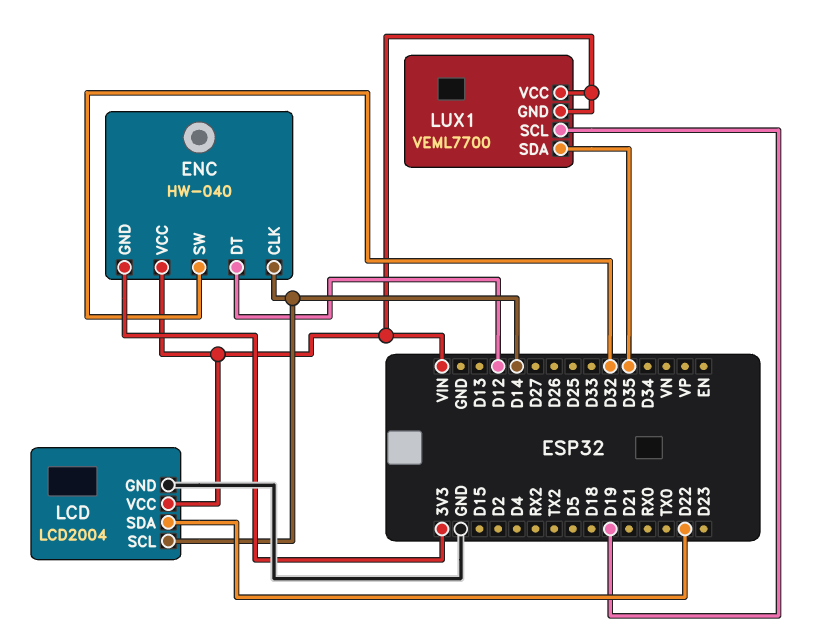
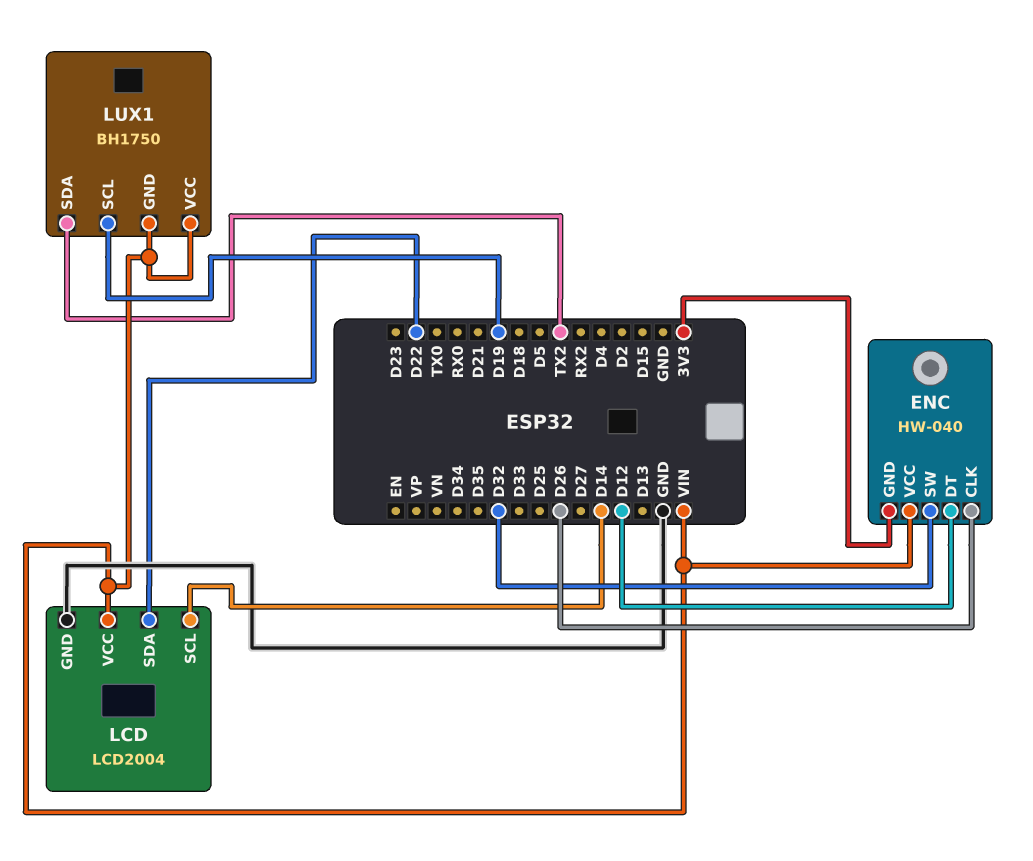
ENC pin CLK: D14 -> D26
LUX1: VEML7700 -> BH1750
LUX1 pin SDA: D35 -> TX2

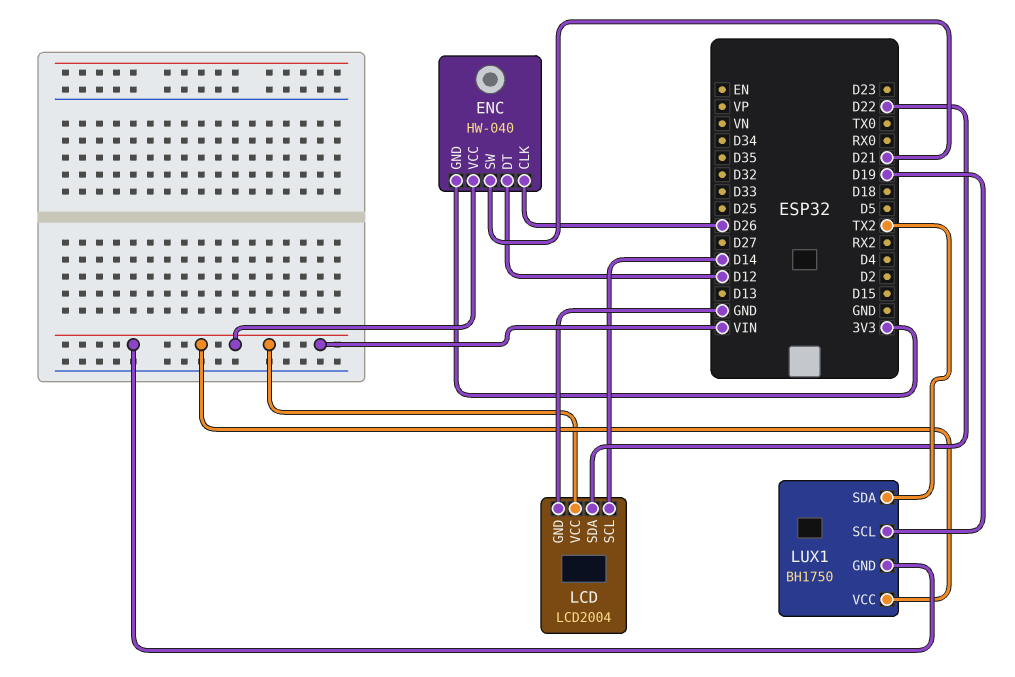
ENC pin SW: D32 -> D21

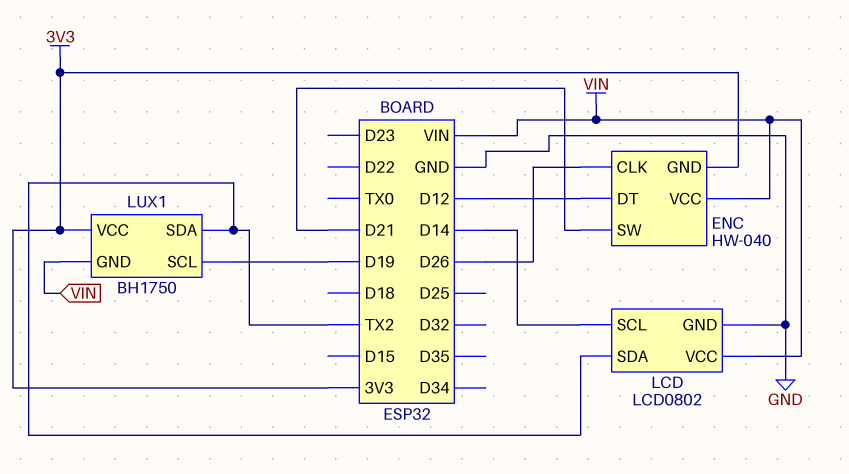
LCD: LCD2004 -> LCD0802
LCD pin SDA: D22 -> TX2
LUX1 pin VCC: VIN -> 3V3

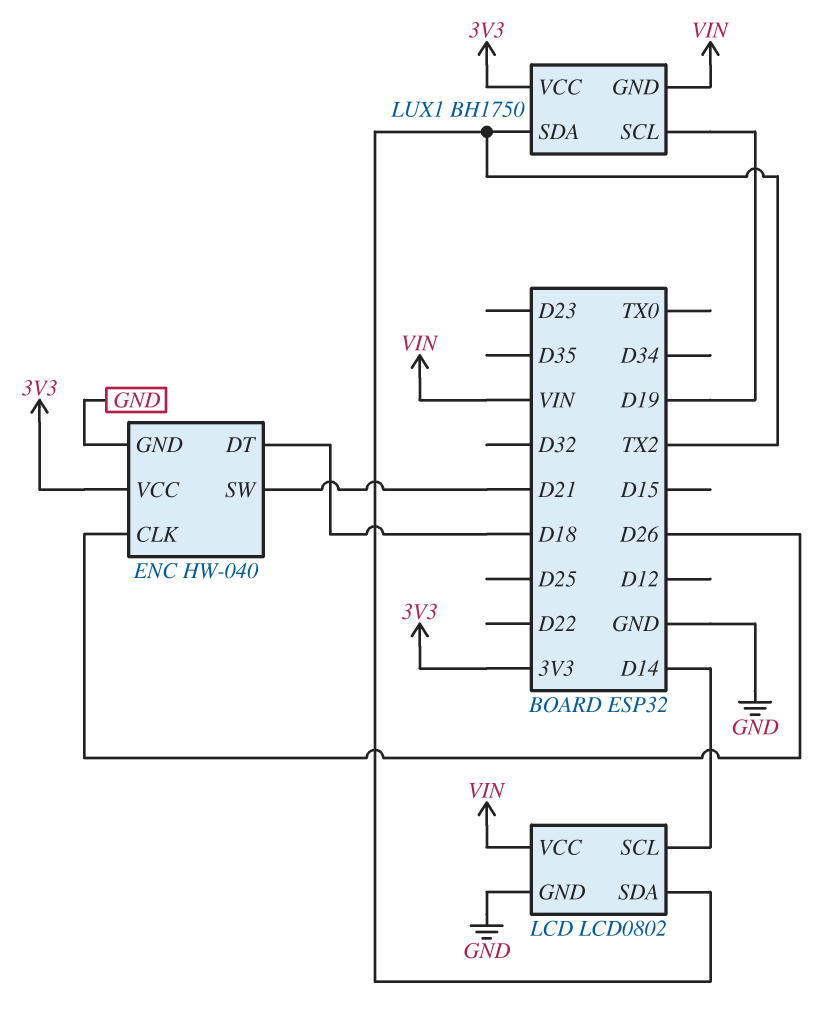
ENC pin DT: D12 -> D18
ENC pin GND: 3V3 -> GND
ENC pin VCC: VIN -> 3V3

